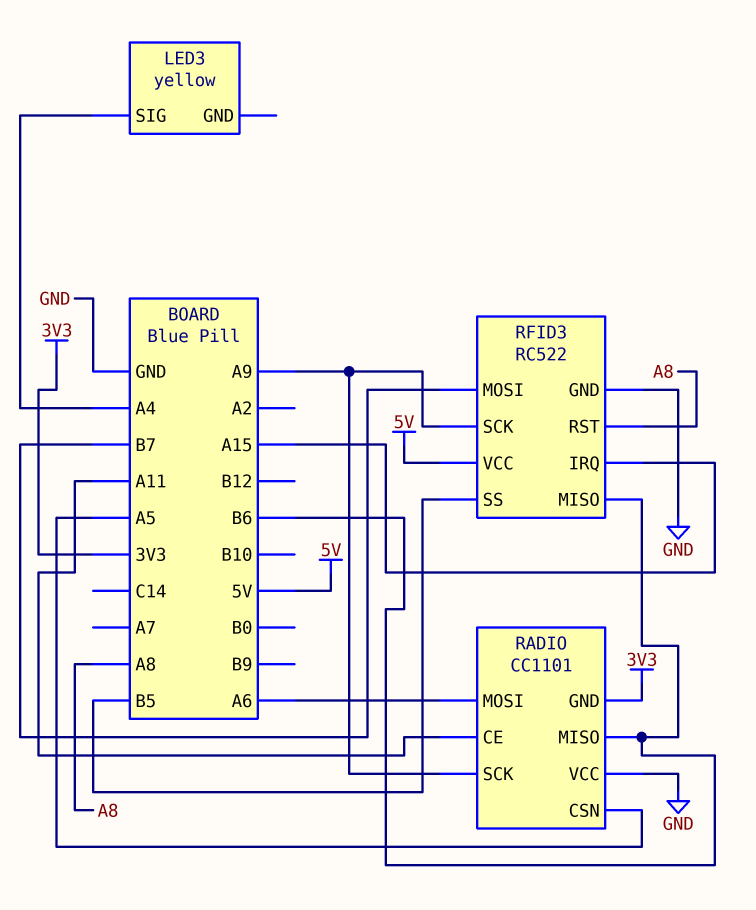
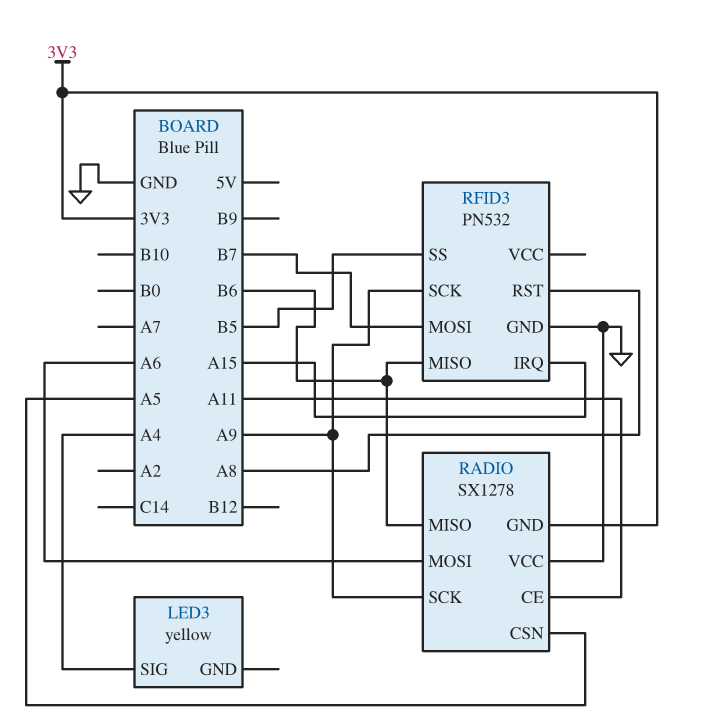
RADIO: CC1101 -> SX1278
RFID3: RC522 -> PN532
RFID3 pin VCC: 5V -> none

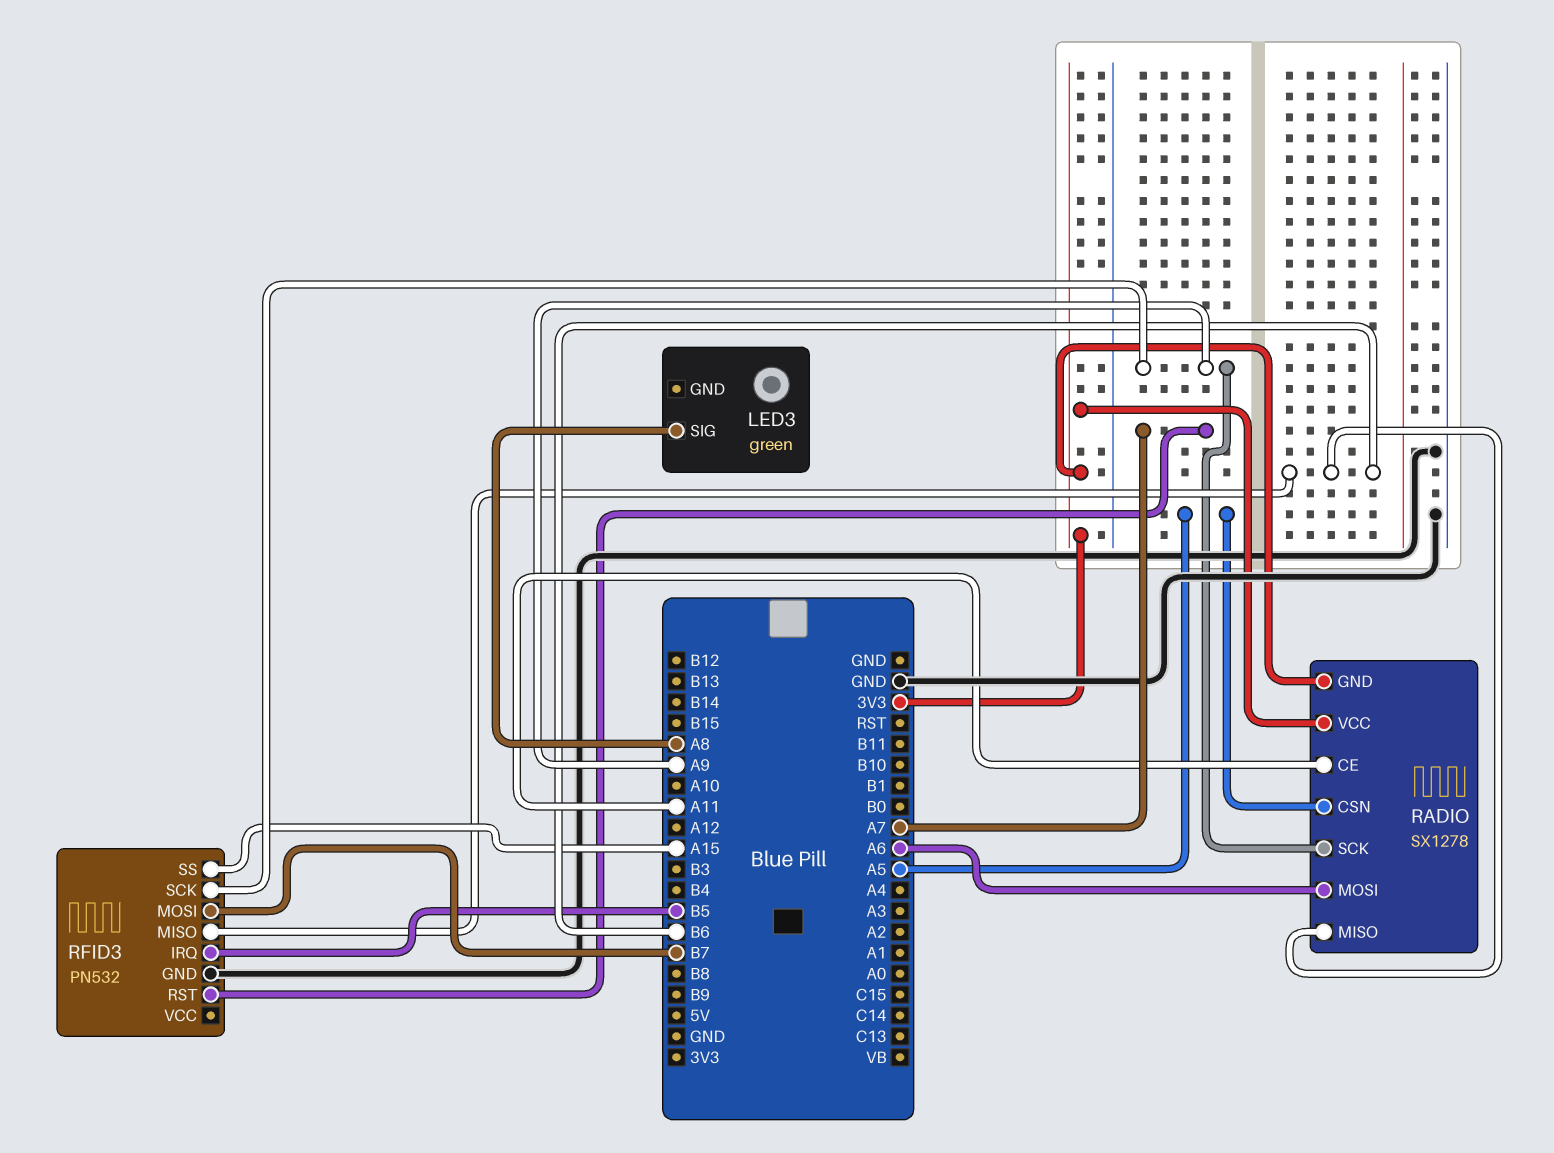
LED3: yellow -> green
LED3 pin SIG: A4 -> A8
RADIO pin VCC: GND -> 3V3
RFID3 pin IRQ: A15 -> B5
RFID3 pin RST: A8 -> A7
RFID3 pin SS: B5 -> A15

